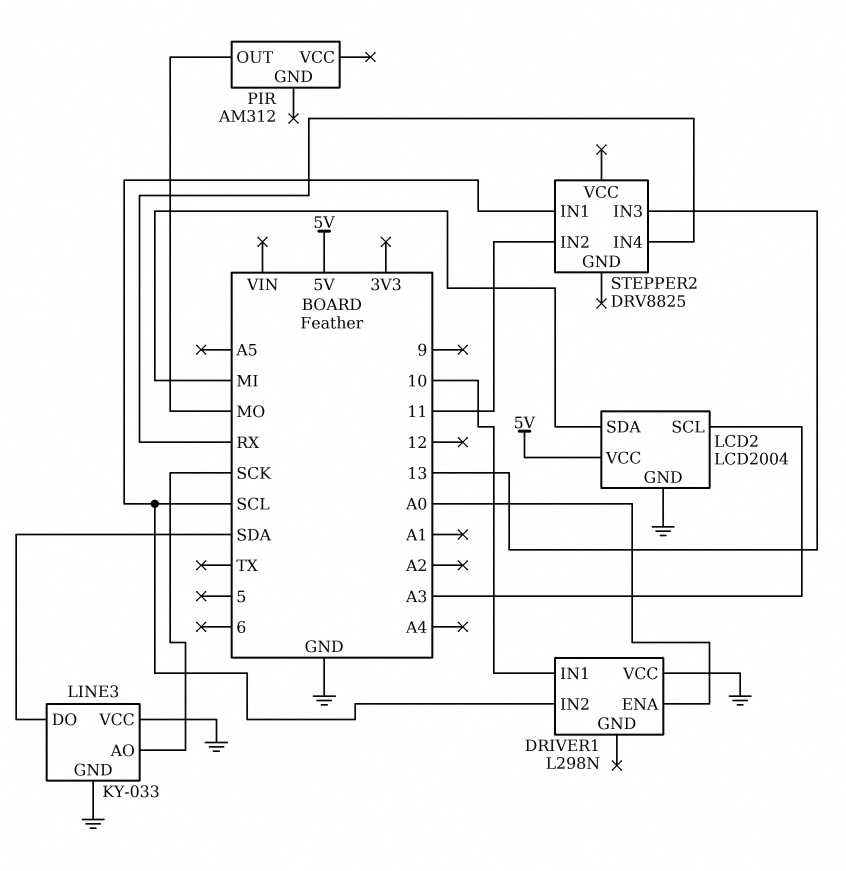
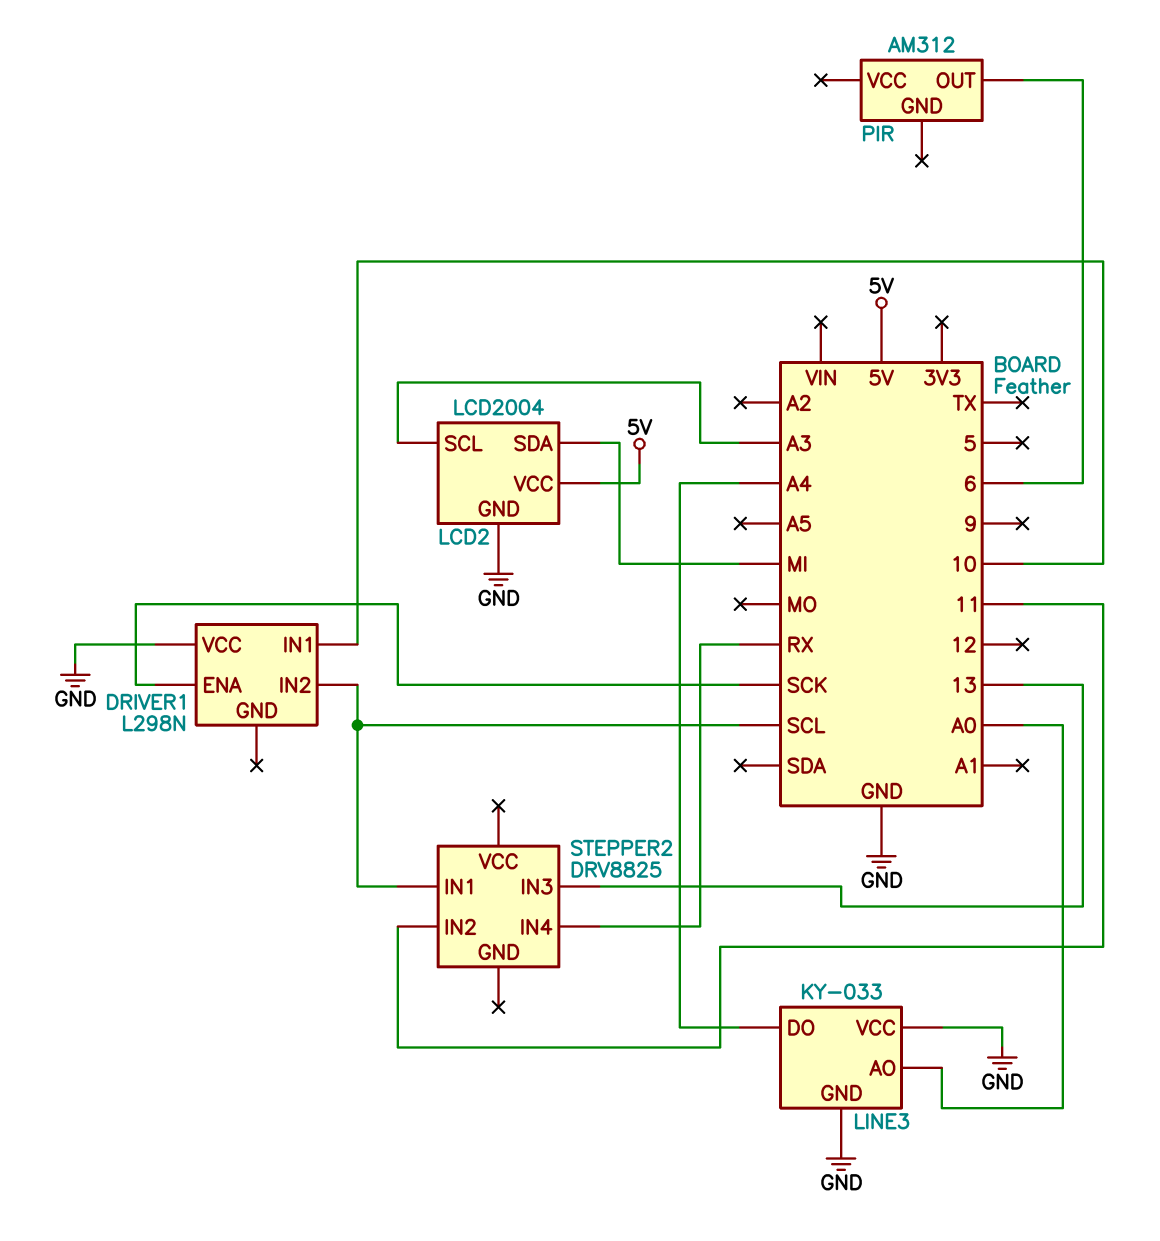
DRIVER1 pin ENA: A0 -> SCK
LINE3 pin AO: SCK -> A0
LINE3 pin DO: SDA -> A4
PIR pin OUT: MO -> 6

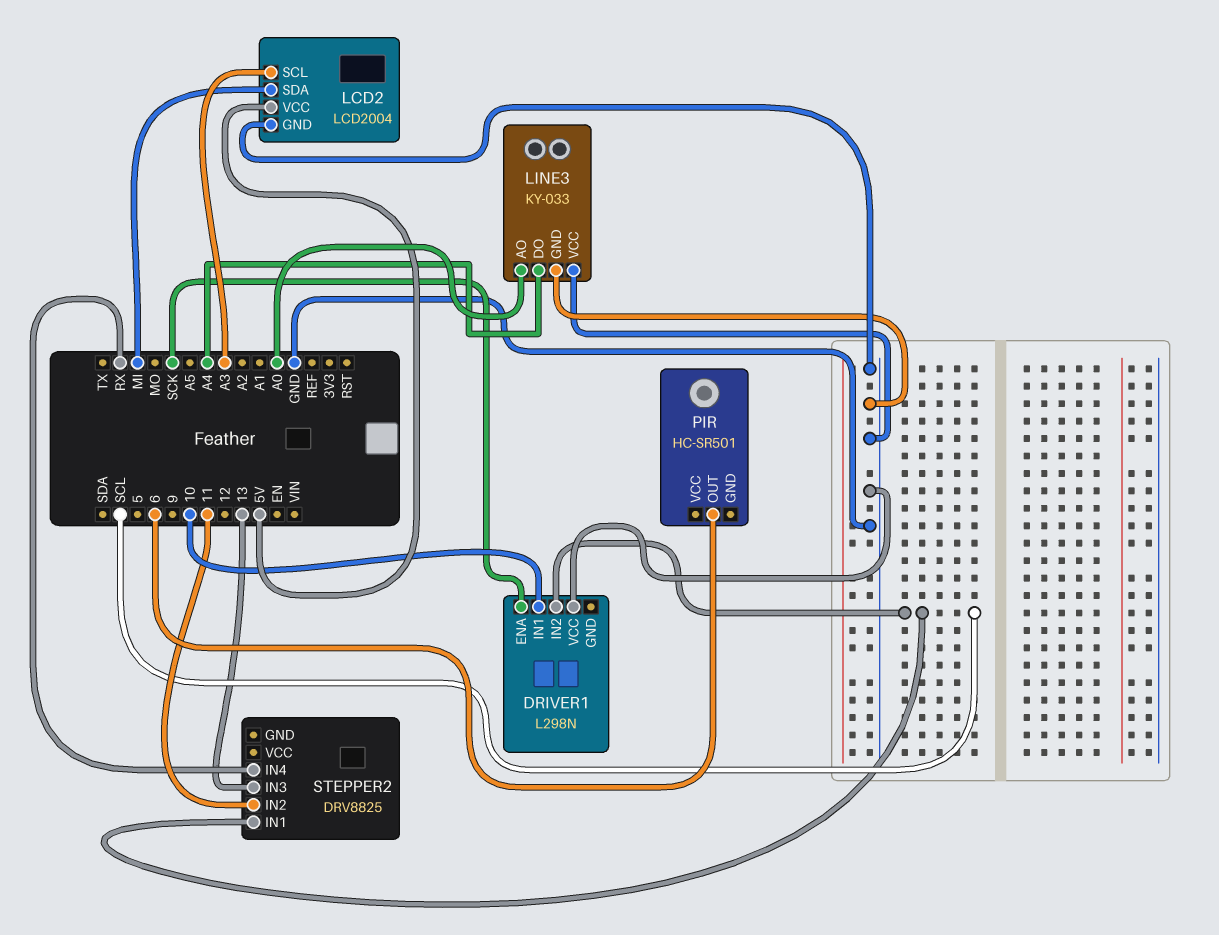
PIR: AM312 -> HC-SR501

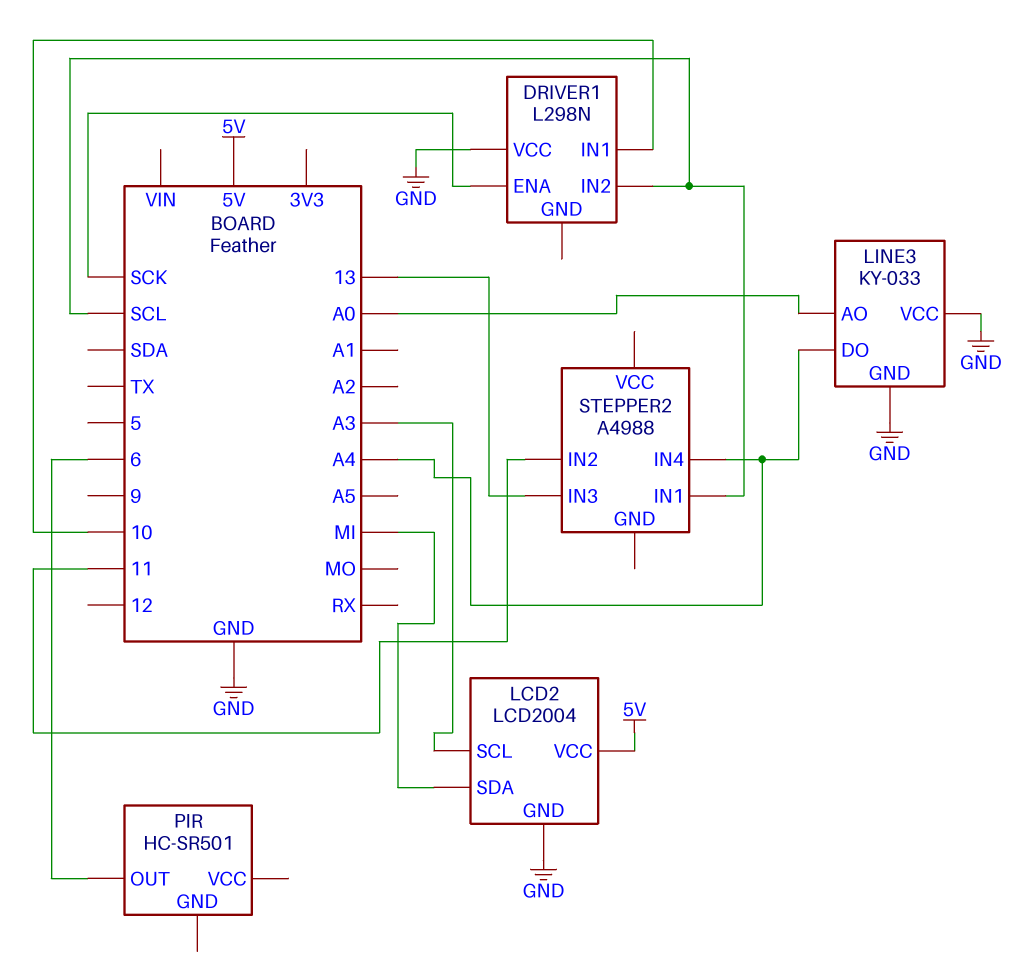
STEPPER2: DRV8825 -> A4988
STEPPER2 pin IN4: RX -> A4

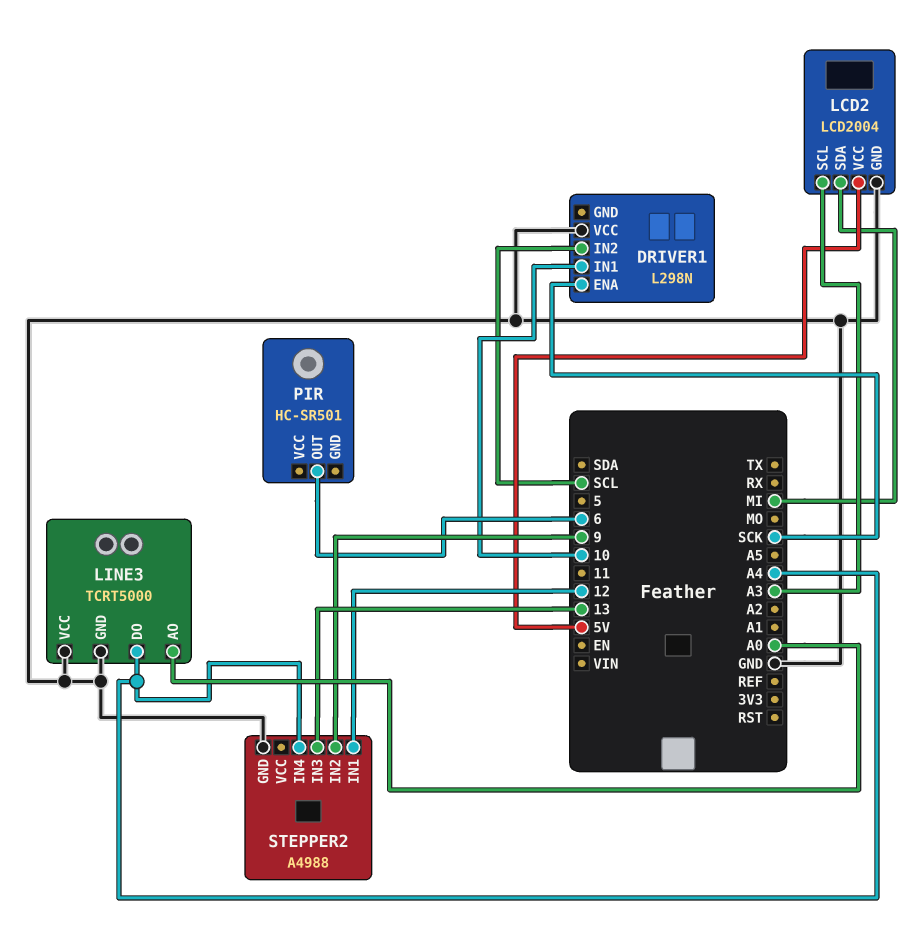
LINE3: KY-033 -> TCRT5000
STEPPER2 pin GND: none -> GND
STEPPER2 pin IN1: SCL -> 12
STEPPER2 pin IN2: 11 -> 9

